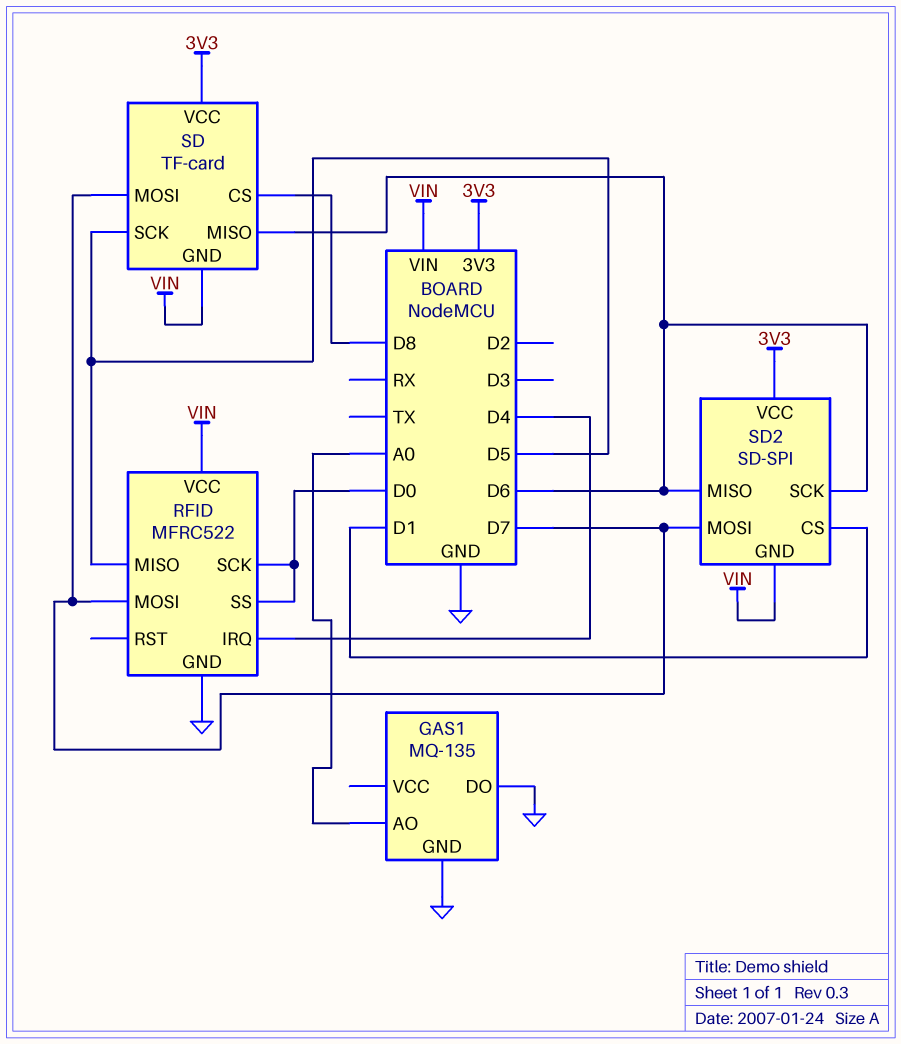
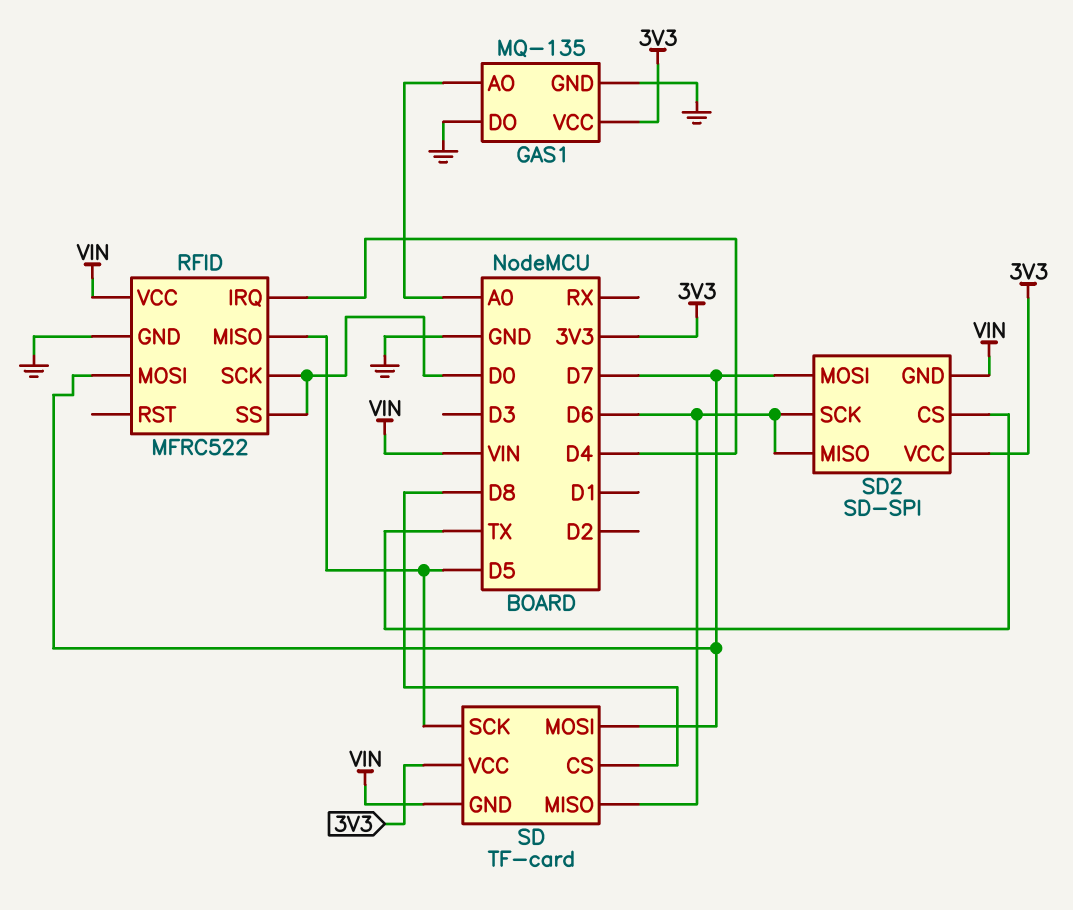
GAS1 pin VCC: none -> 3V3
SD2 pin CS: D1 -> TX

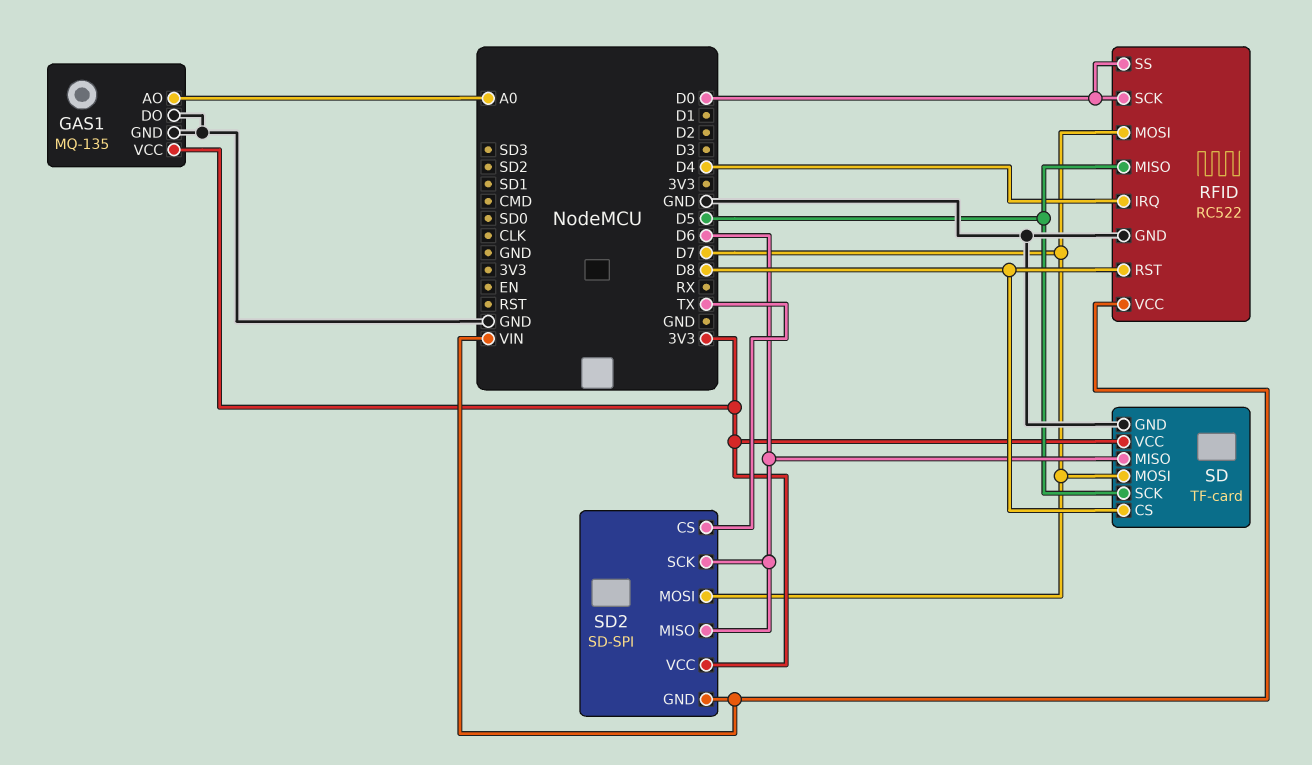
RFID: MFRC522 -> RC522
RFID pin RST: none -> D8
SD pin GND: VIN -> GND

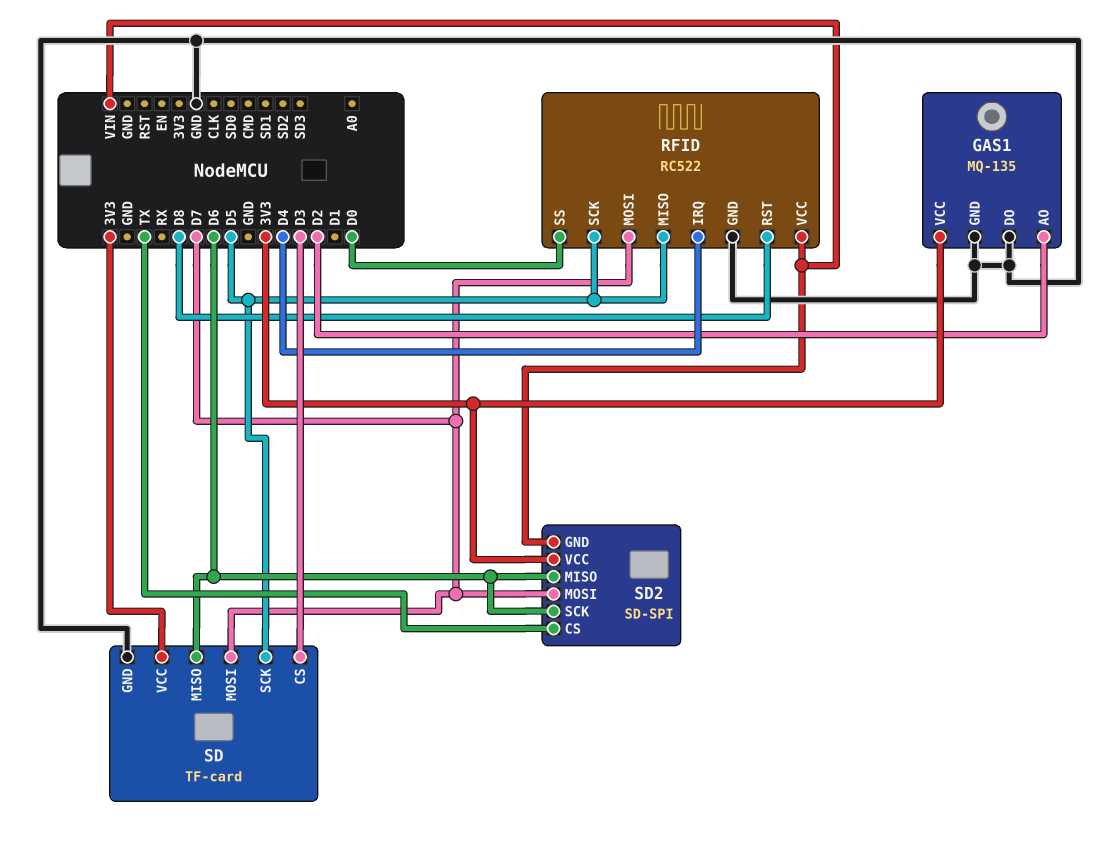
GAS1 pin AO: A0 -> D2
RFID pin SCK: D0 -> D5
SD pin CS: D8 -> D3

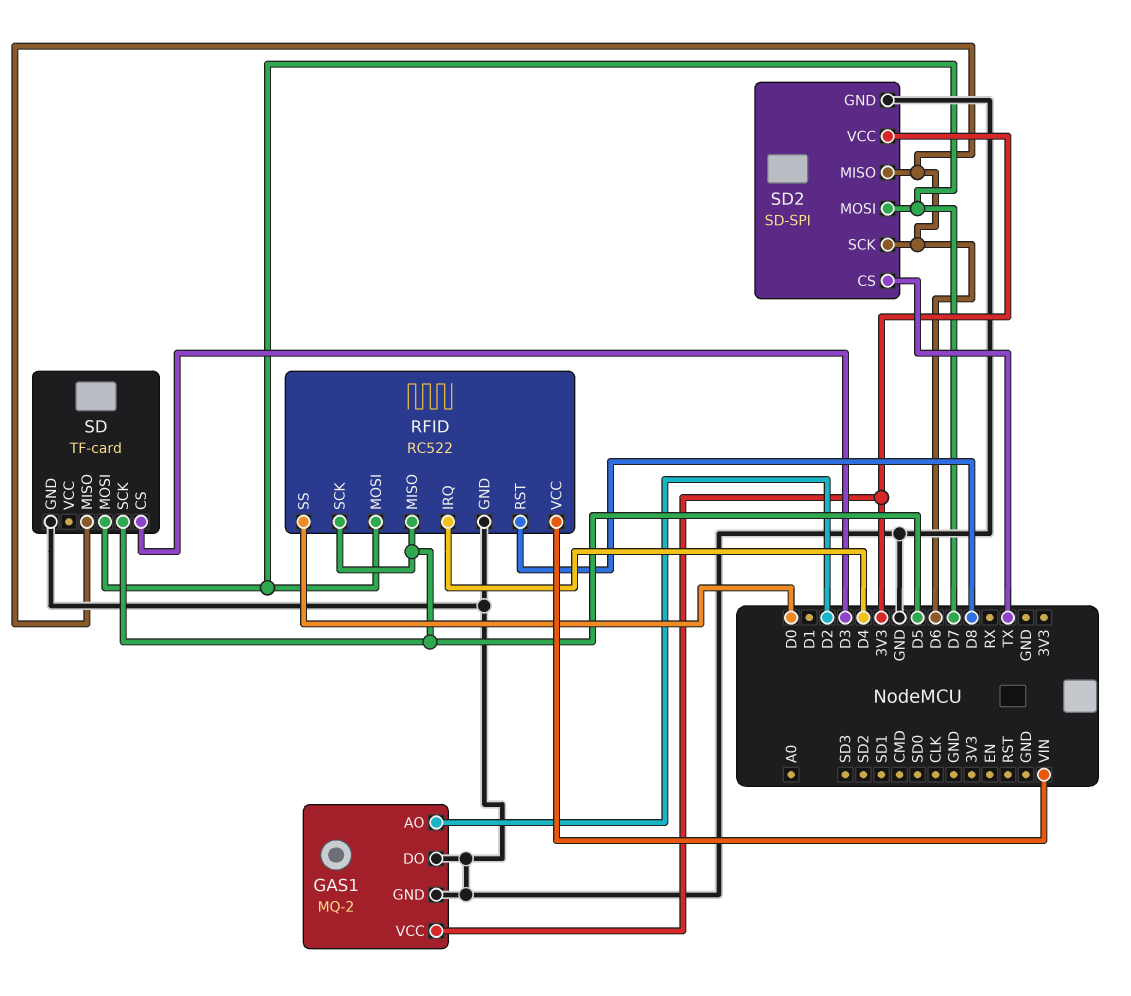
GAS1: MQ-135 -> MQ-2
SD pin VCC: 3V3 -> none
SD2 pin GND: VIN -> GND

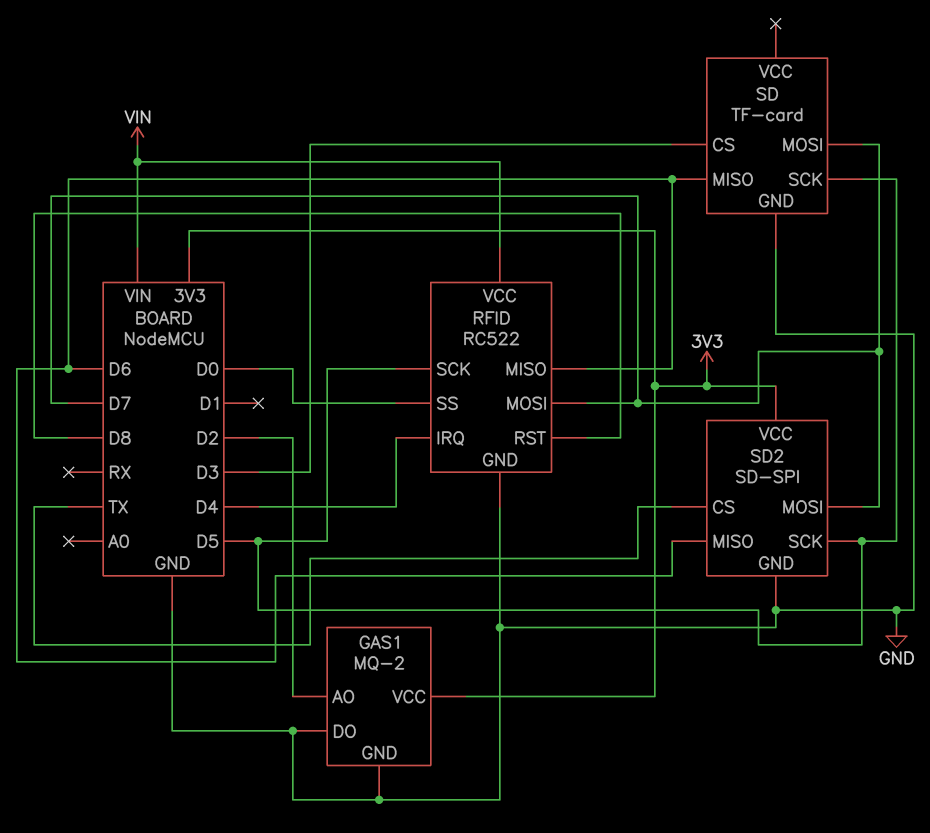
RFID pin MISO: D5 -> D6
SD2 pin SCK: D6 -> D5

